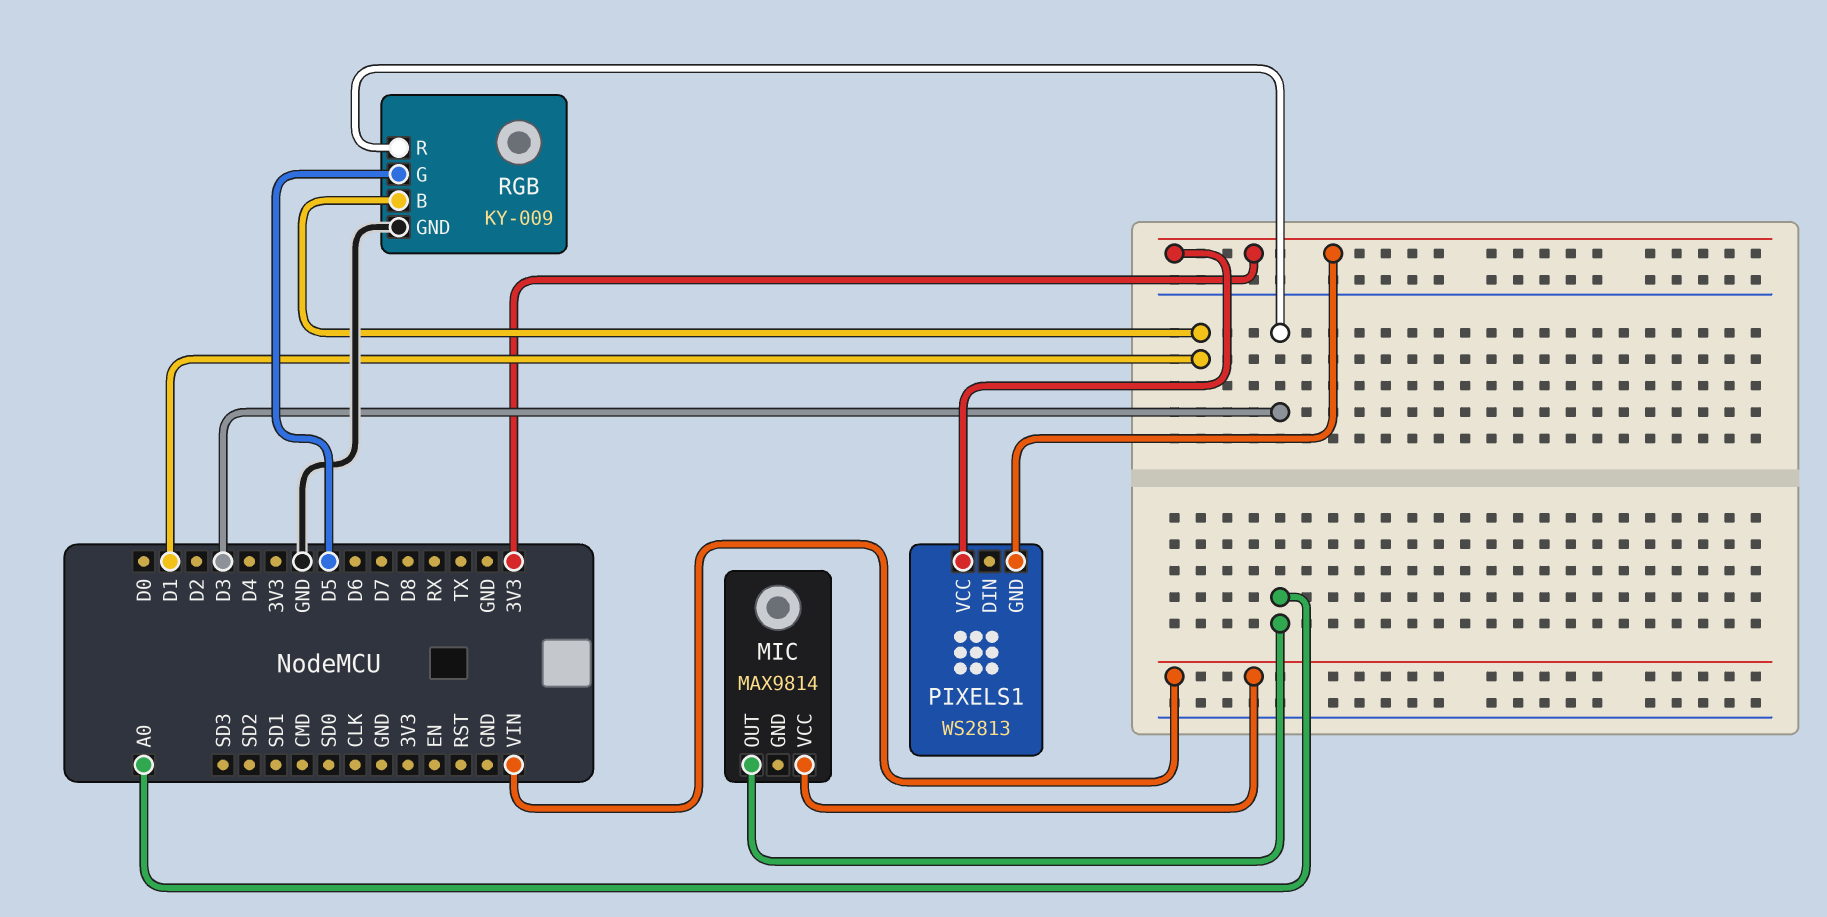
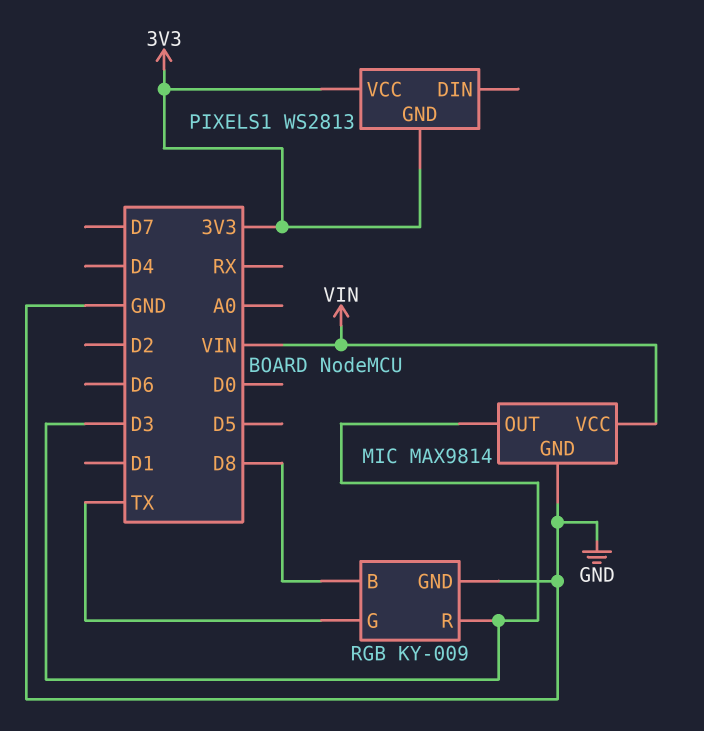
MIC pin GND: none -> GND
MIC pin OUT: A0 -> D3
RGB pin B: D1 -> D8
RGB pin G: D5 -> TX

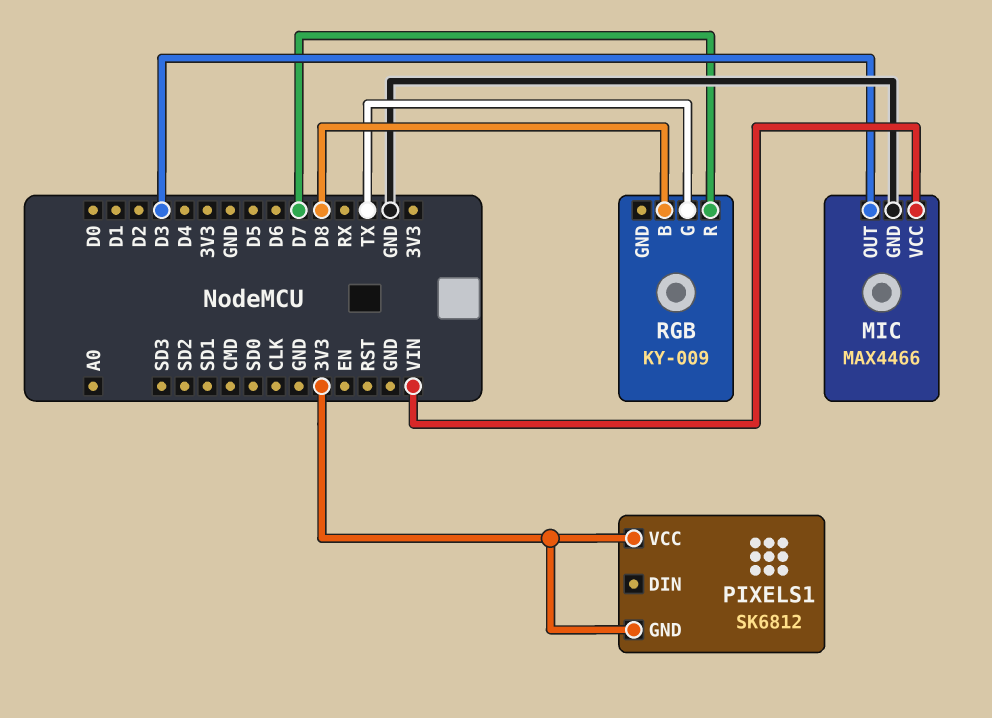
MIC: MAX9814 -> MAX4466
PIXELS1: WS2813 -> SK6812
RGB pin GND: GND -> none
RGB pin R: D3 -> D7

